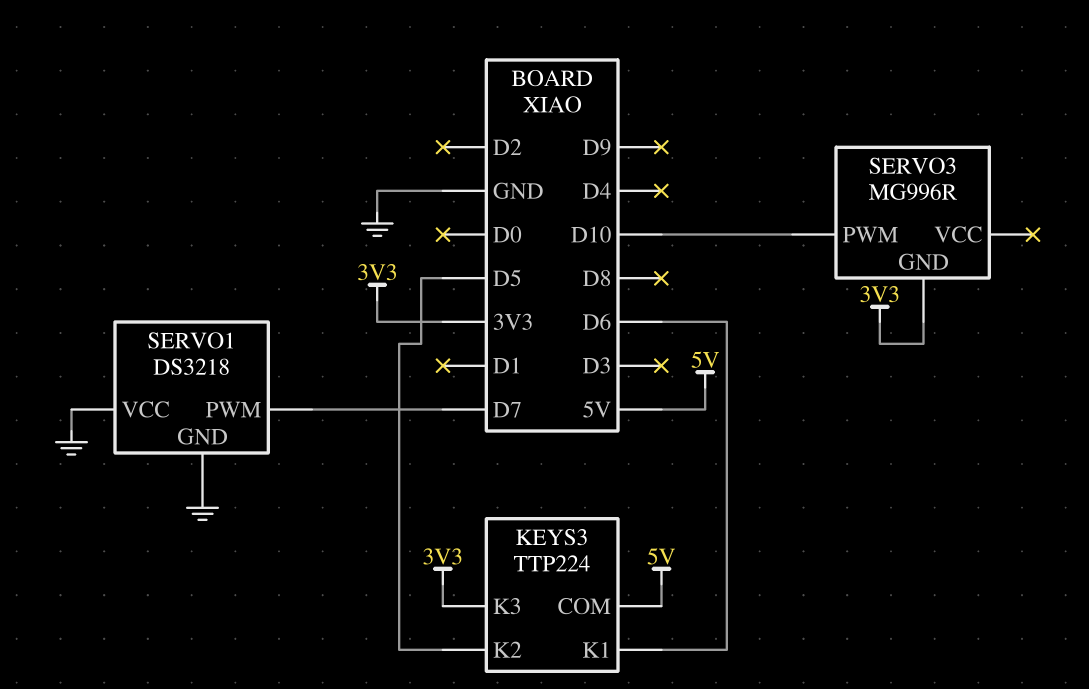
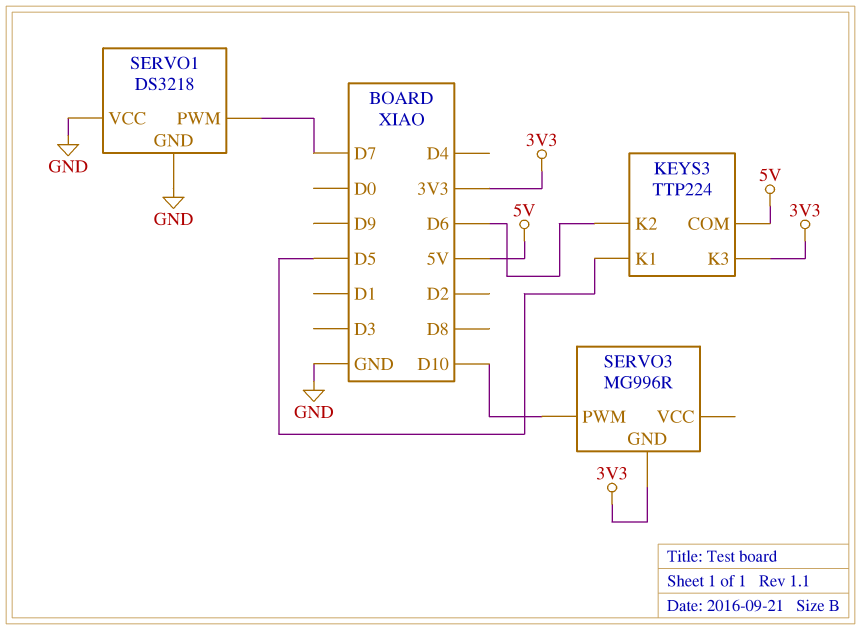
KEYS3 pin K1: D6 -> D5
KEYS3 pin K2: D5 -> D6

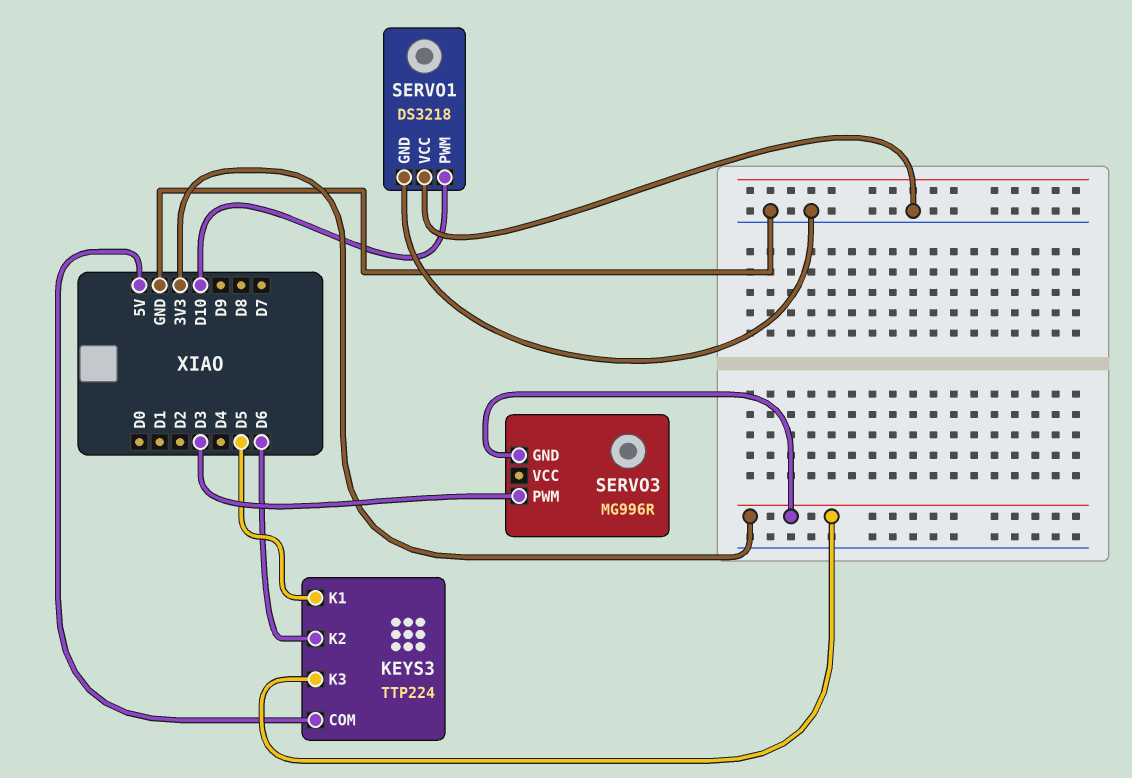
SERVO1 pin PWM: D7 -> D10
SERVO3 pin PWM: D10 -> D3

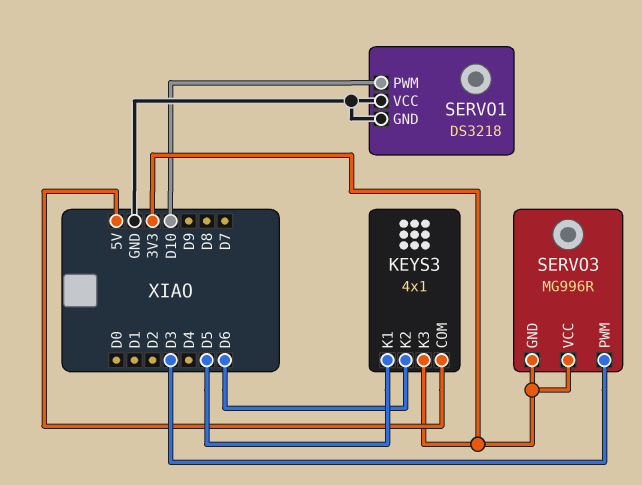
KEYS3: TTP224 -> 4x1
SERVO3 pin VCC: none -> 3V3

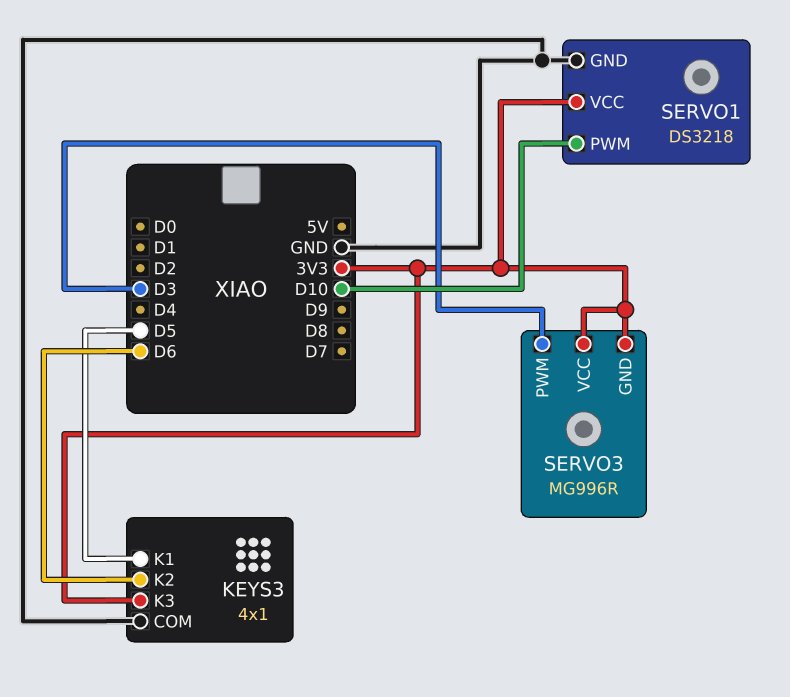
KEYS3 pin COM: 5V -> GND
SERVO1 pin VCC: GND -> 3V3

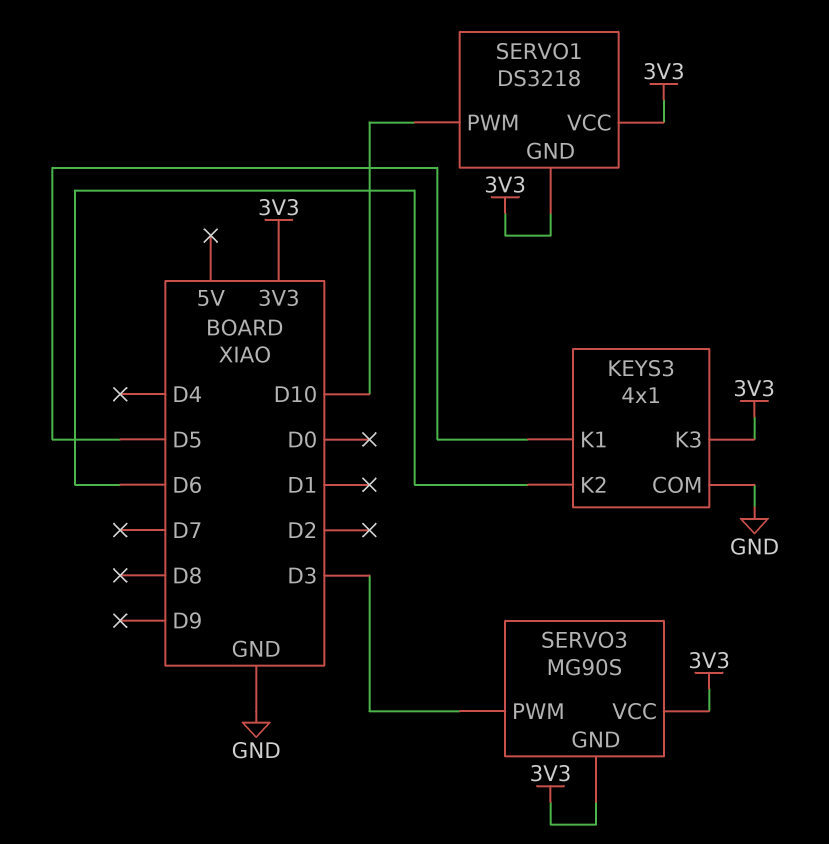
SERVO1 pin GND: GND -> 3V3
SERVO3: MG996R -> MG90S

